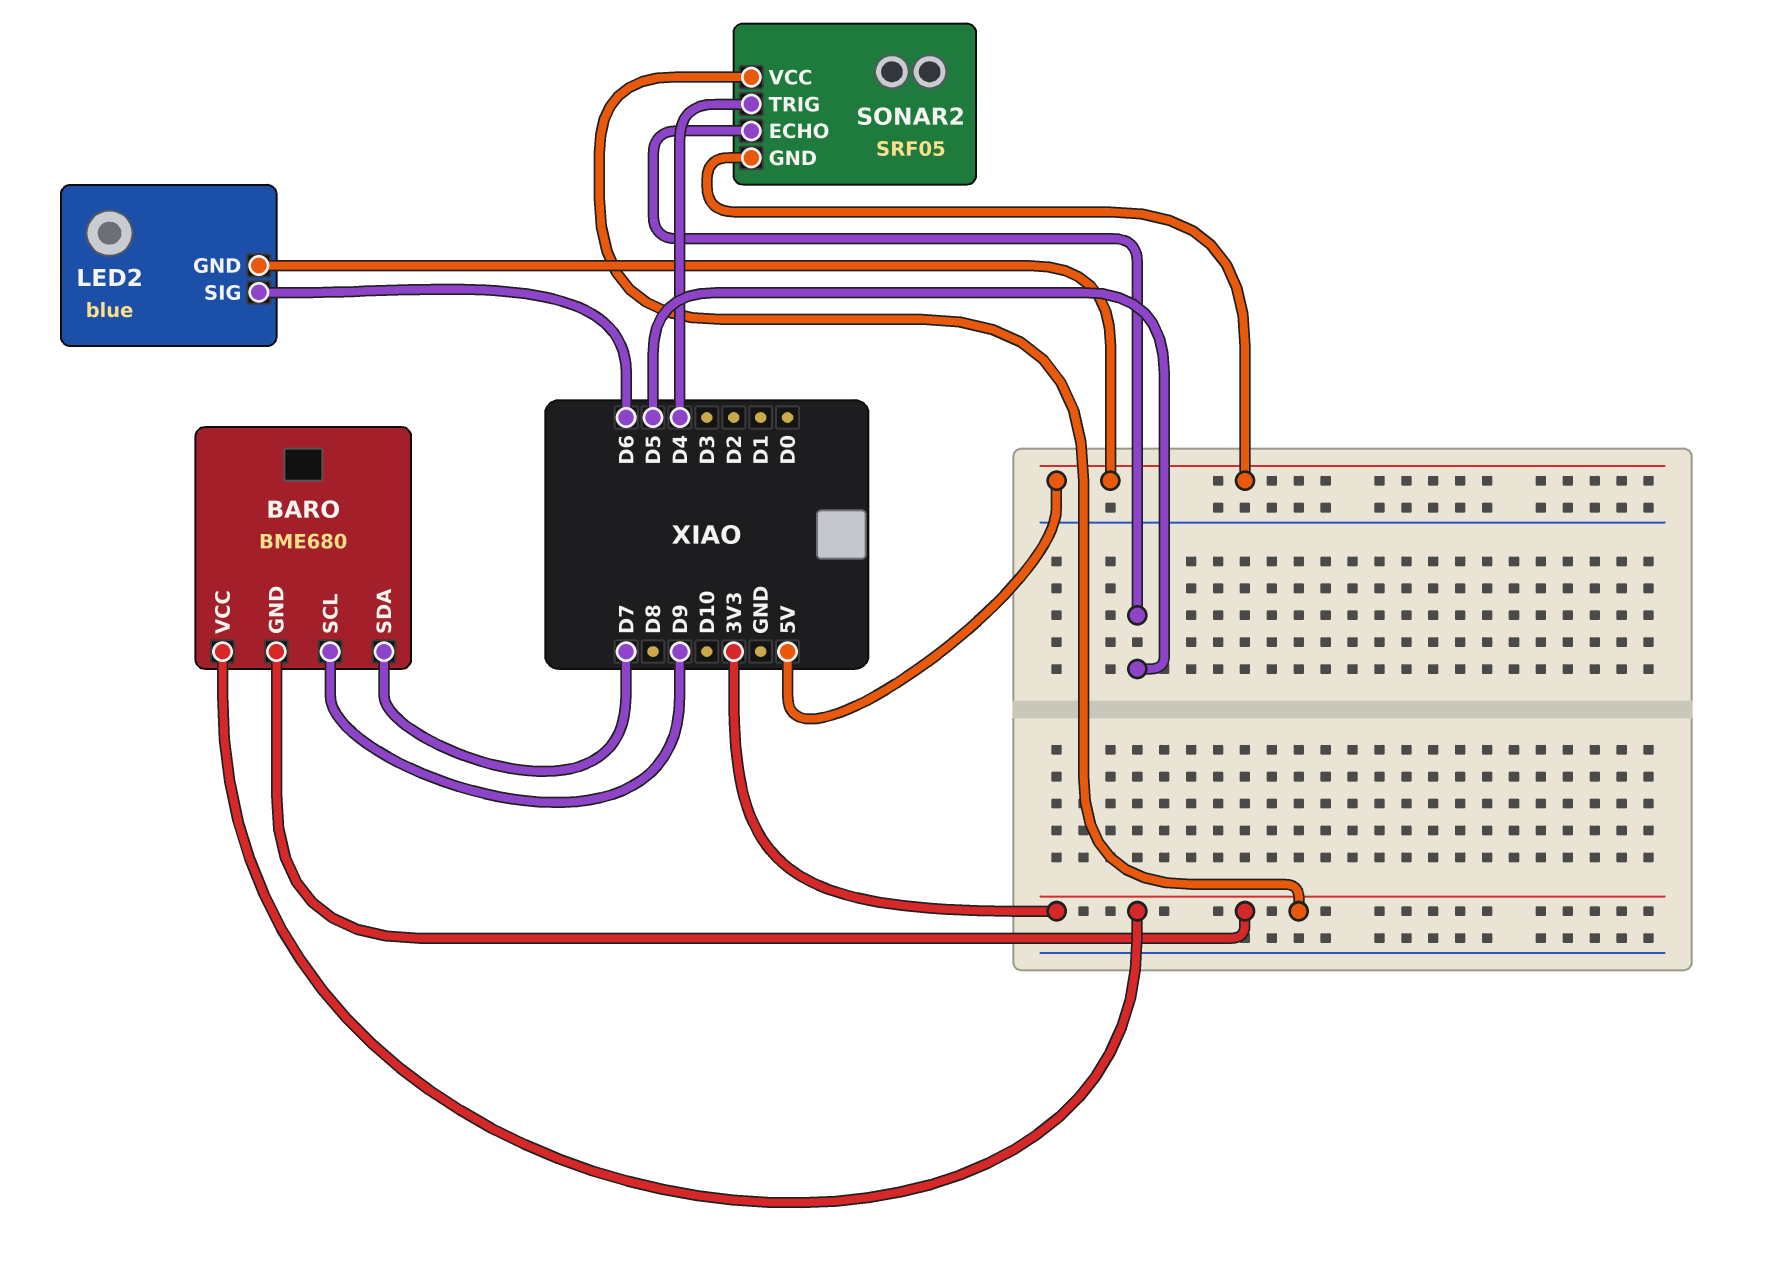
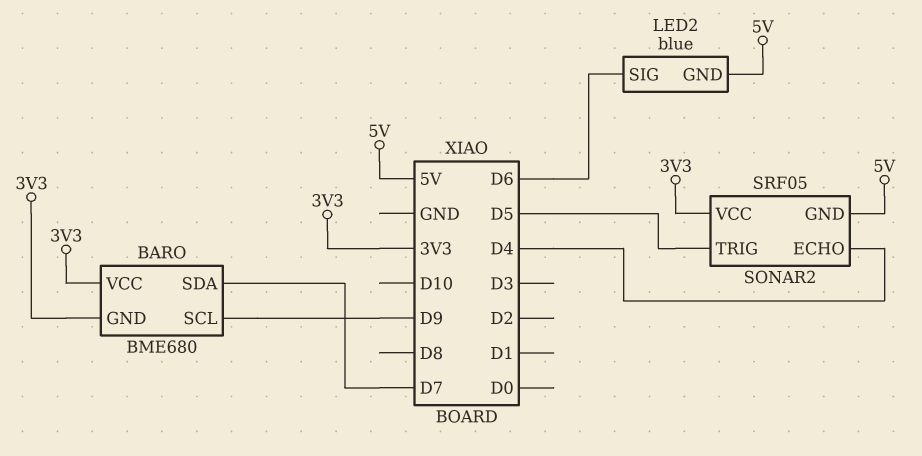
SONAR2 pin ECHO: D5 -> D4
SONAR2 pin TRIG: D4 -> D5

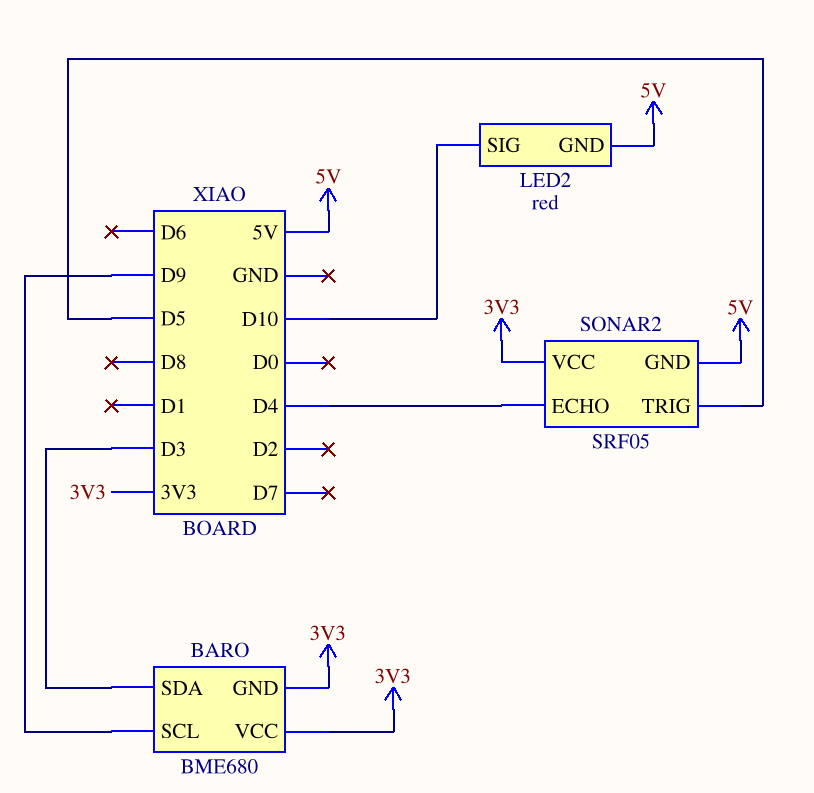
BARO pin SDA: D7 -> D3
LED2: blue -> red
LED2 pin SIG: D6 -> D10

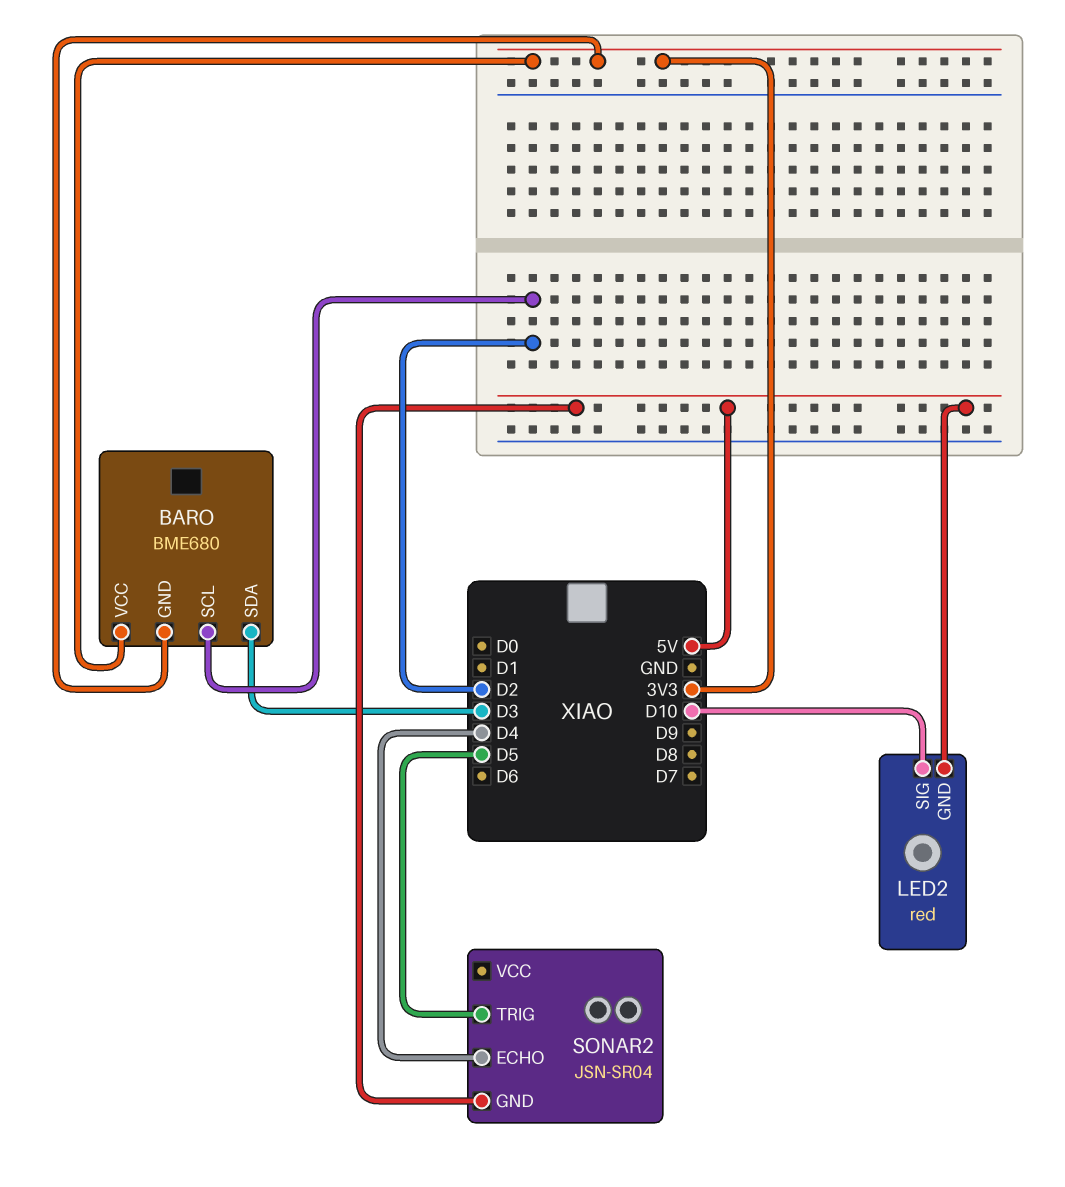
BARO pin SCL: D9 -> D2
SONAR2: SRF05 -> JSN-SR04
SONAR2 pin VCC: 3V3 -> none

